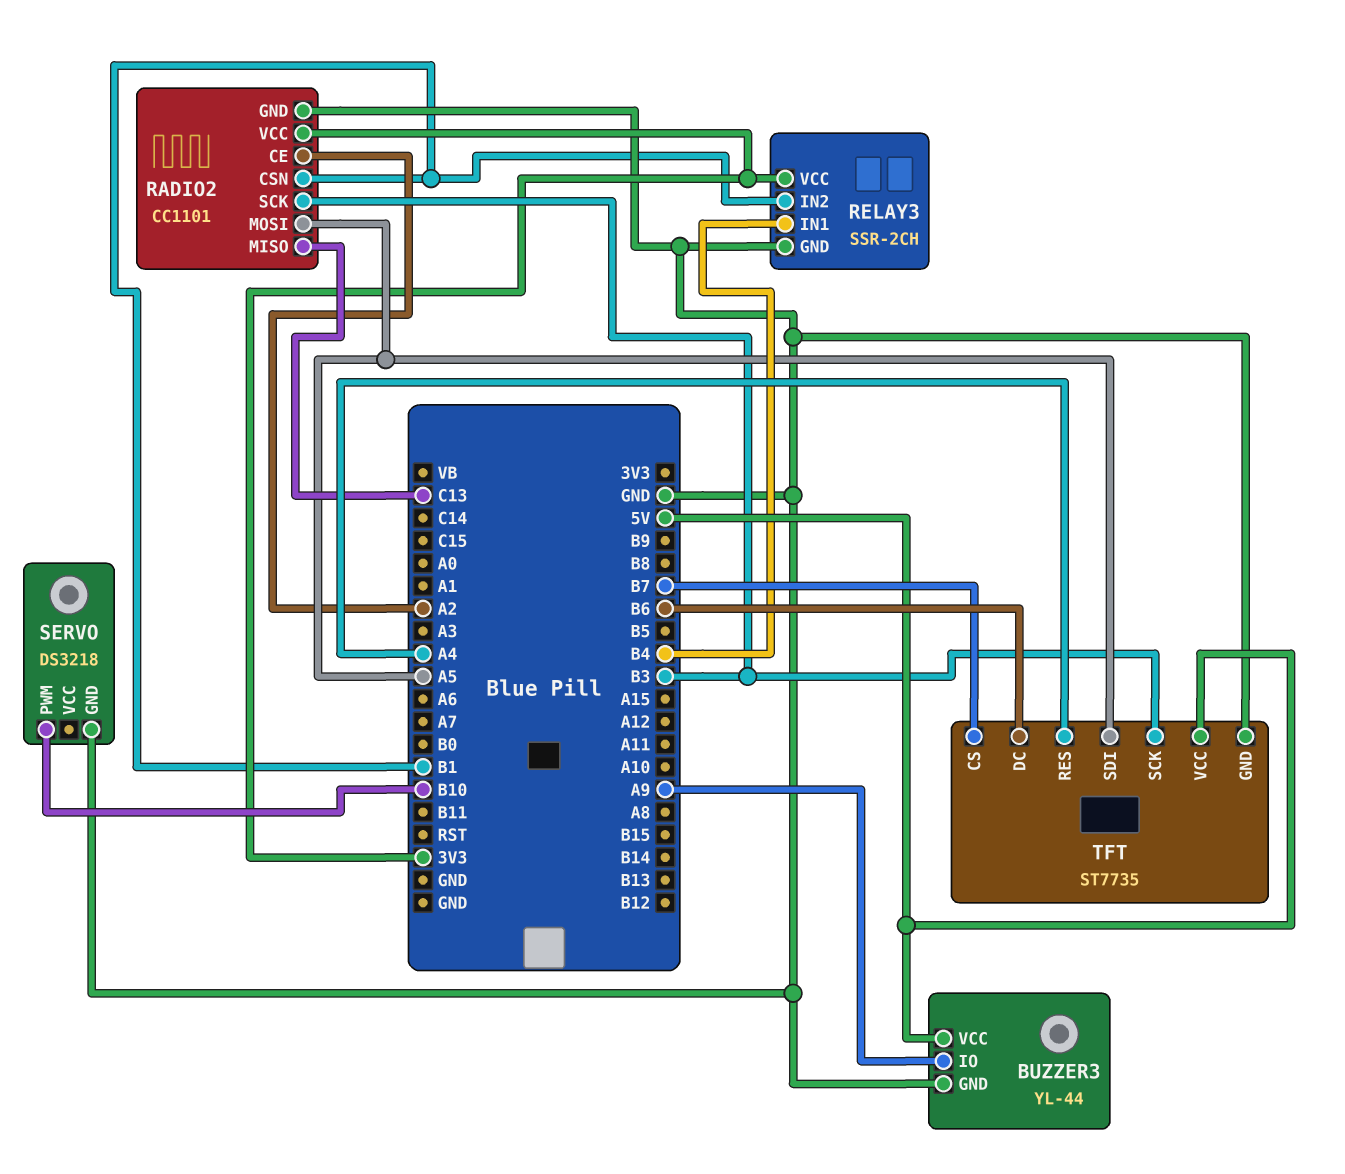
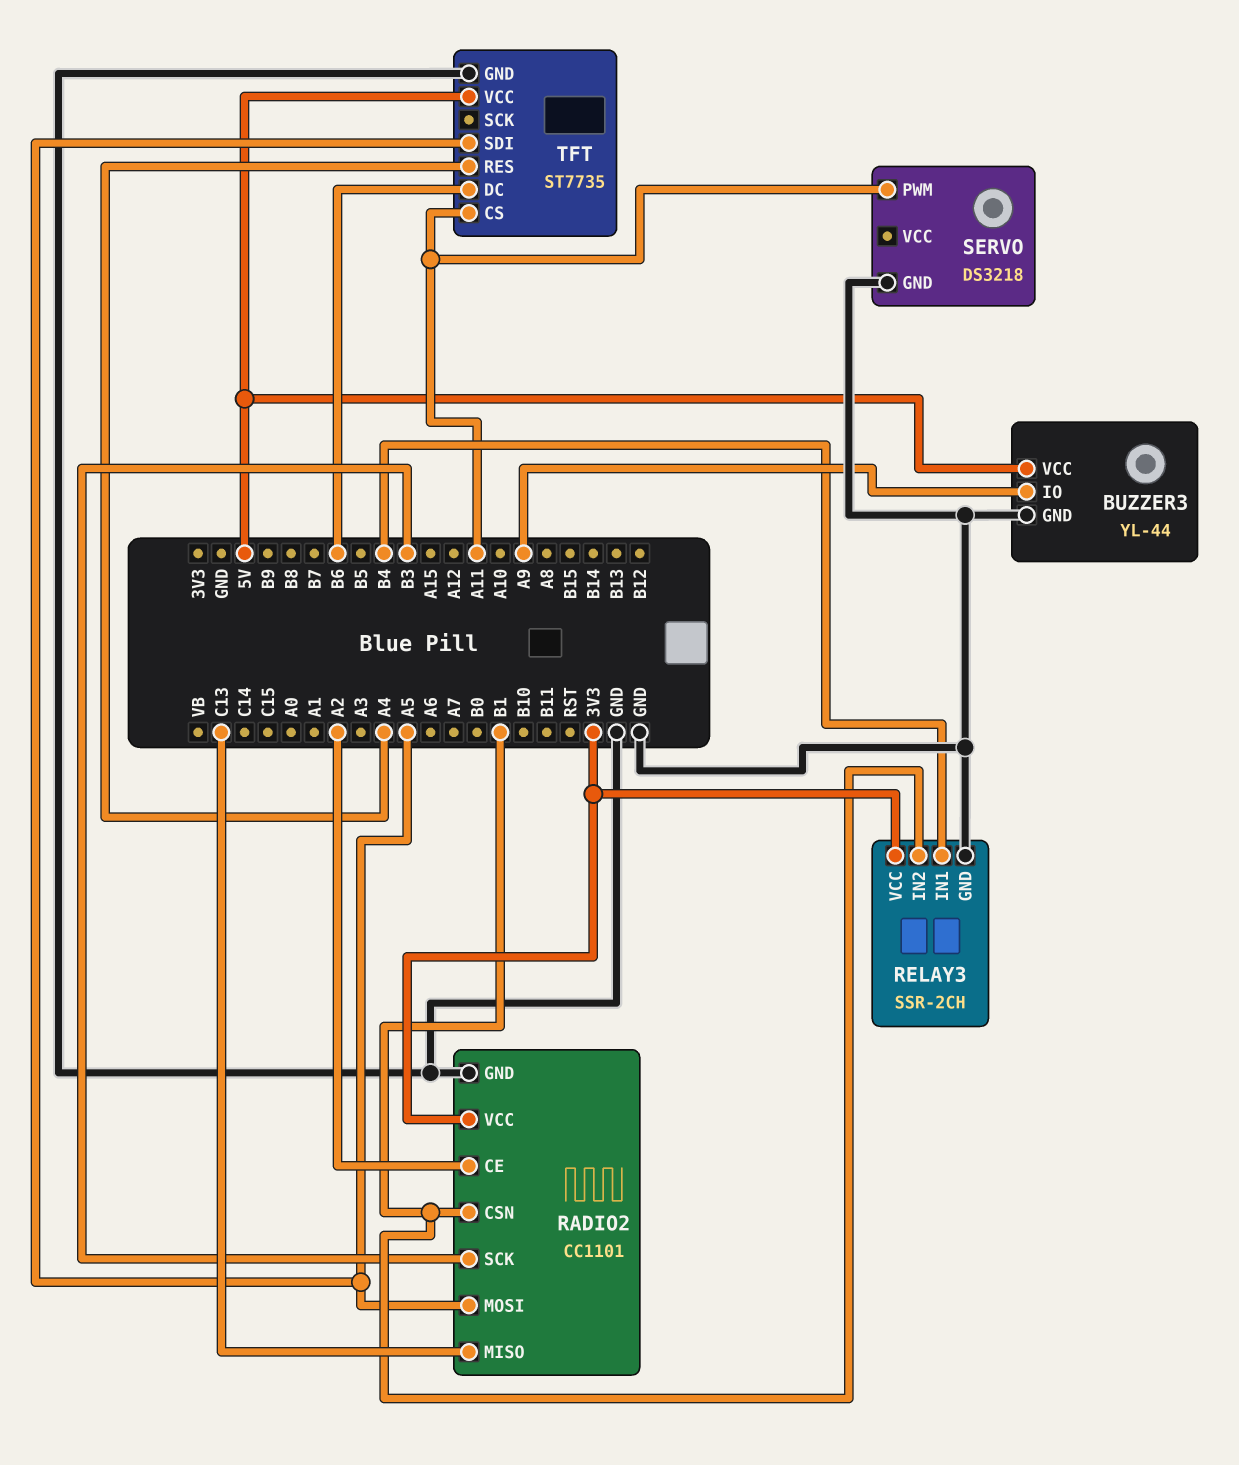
SERVO pin PWM: B10 -> A11
TFT pin CS: B7 -> A11
TFT pin SCK: B3 -> none

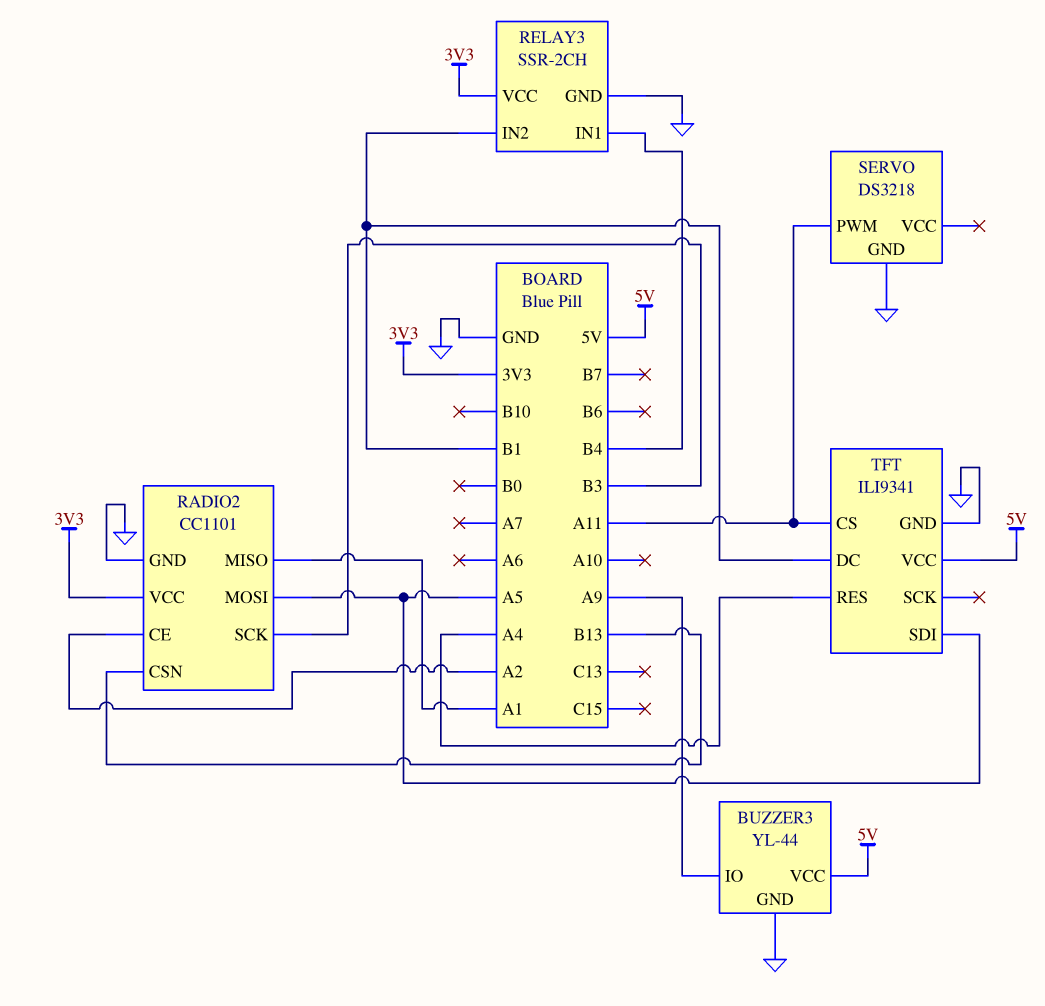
RADIO2 pin CSN: B1 -> B13
RADIO2 pin MISO: C13 -> A1
TFT: ST7735 -> ILI9341
TFT pin DC: B6 -> B1

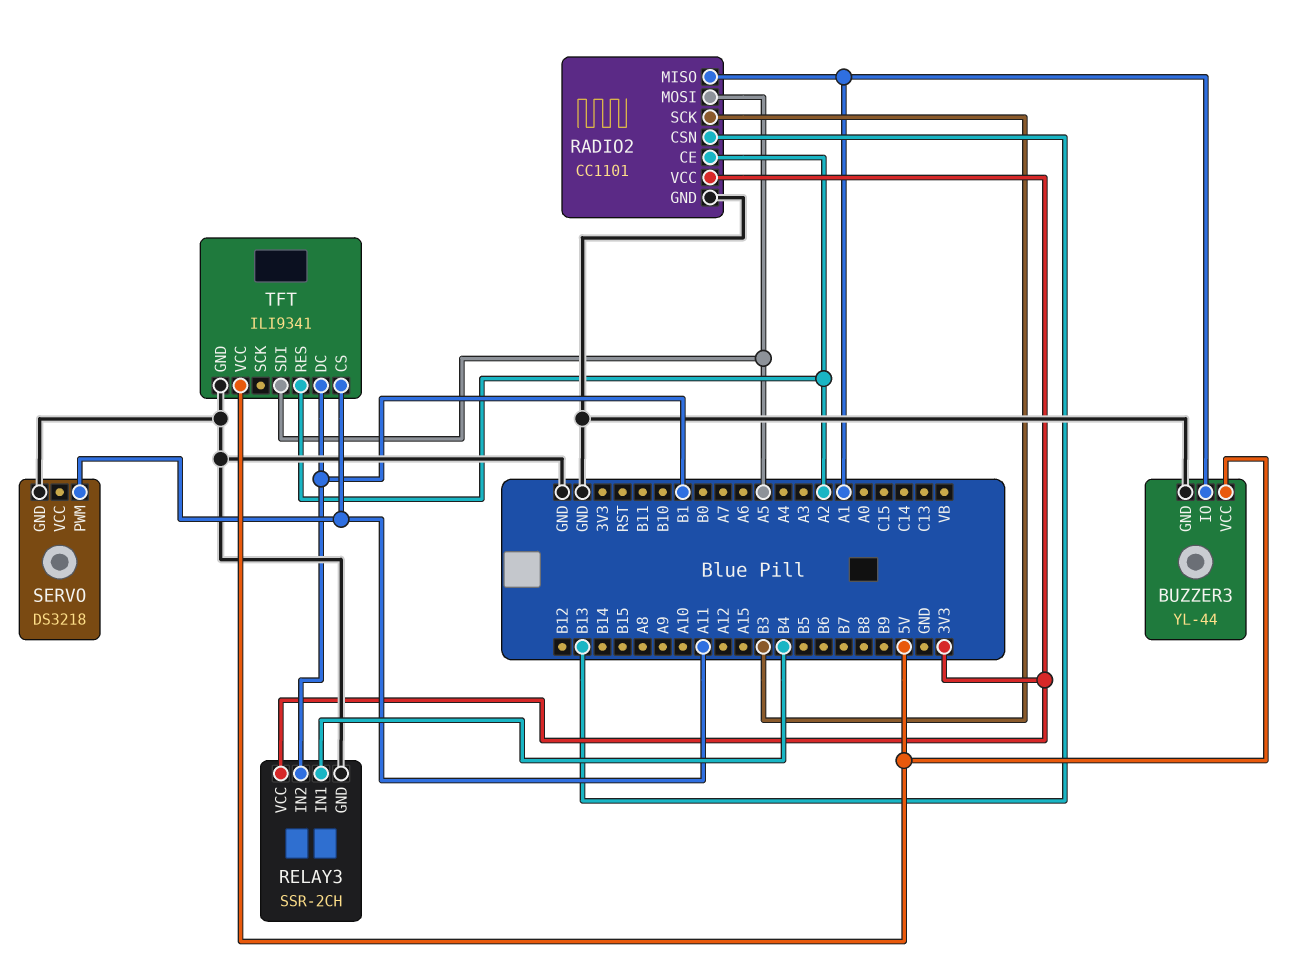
BUZZER3 pin IO: A9 -> A1
TFT pin RES: A4 -> A2

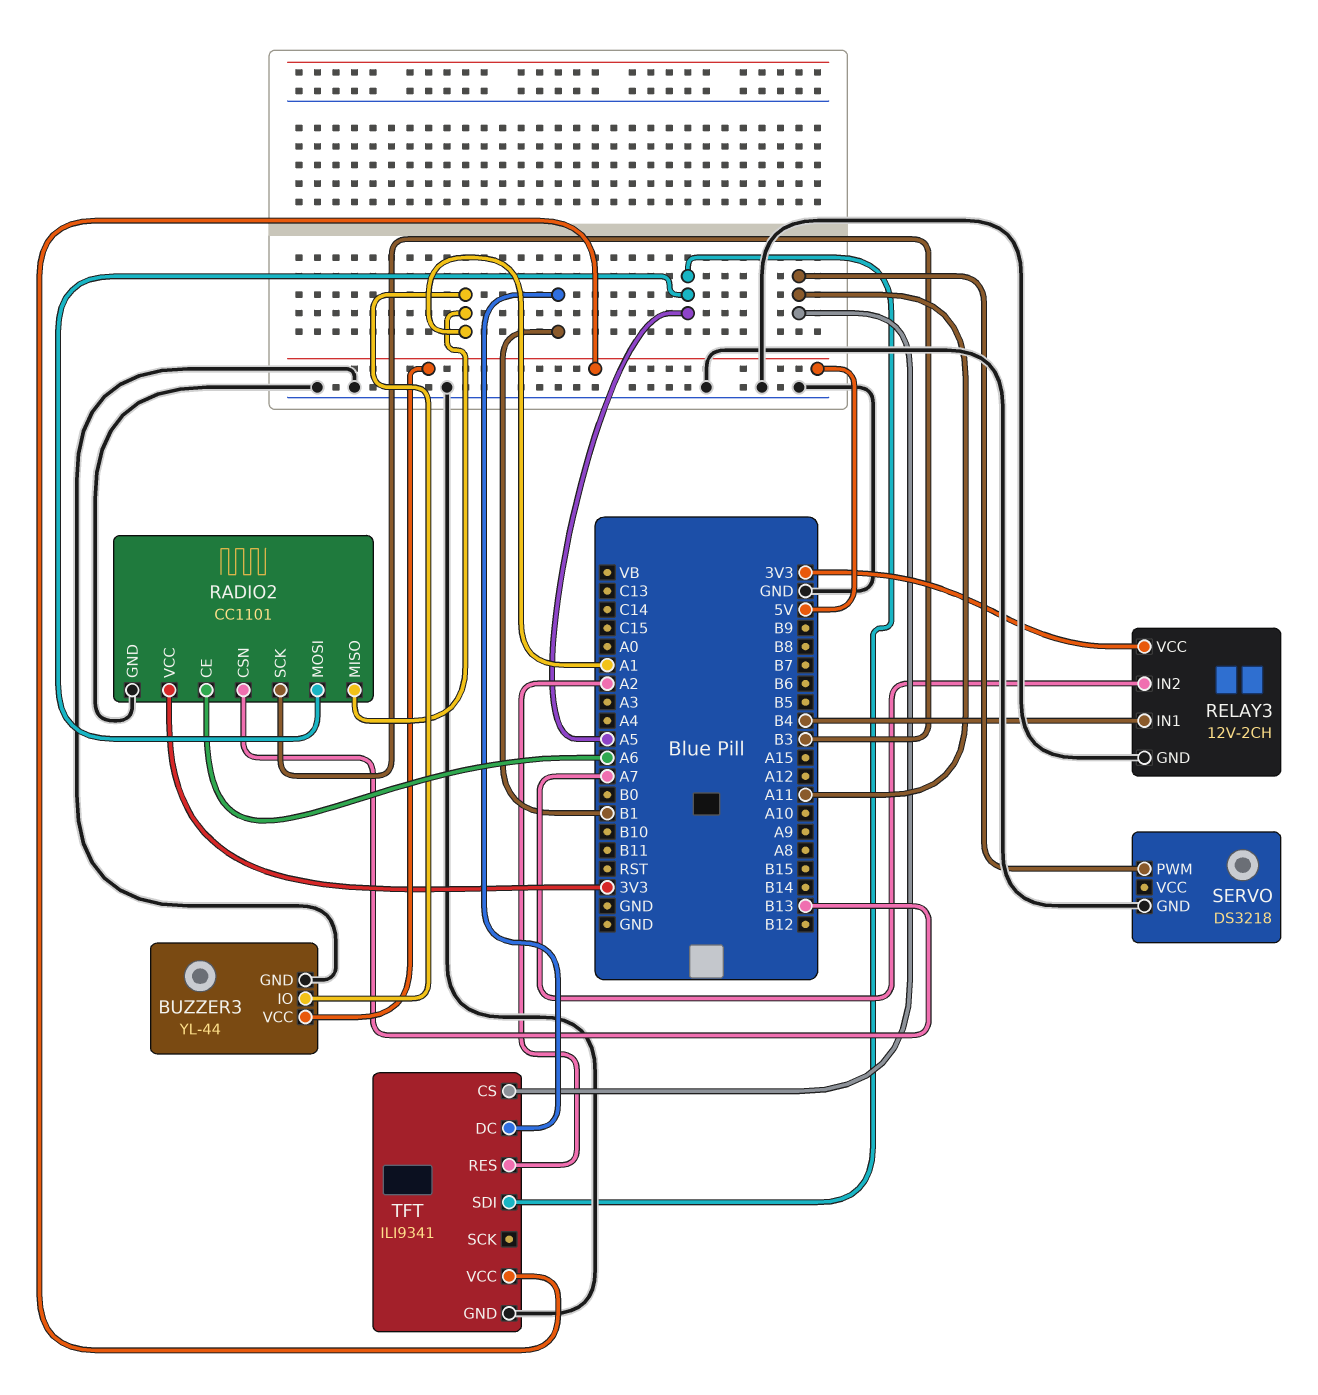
RADIO2 pin CE: A2 -> A6
RELAY3: SSR-2CH -> 12V-2CH
RELAY3 pin IN2: B1 -> A7

